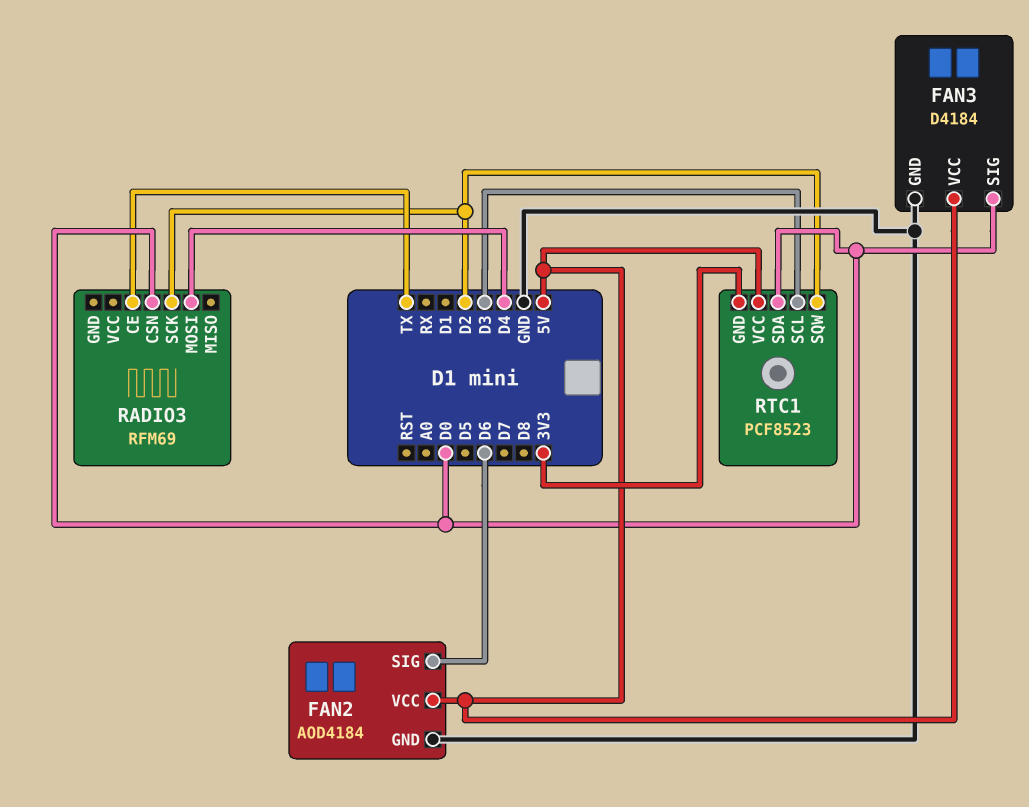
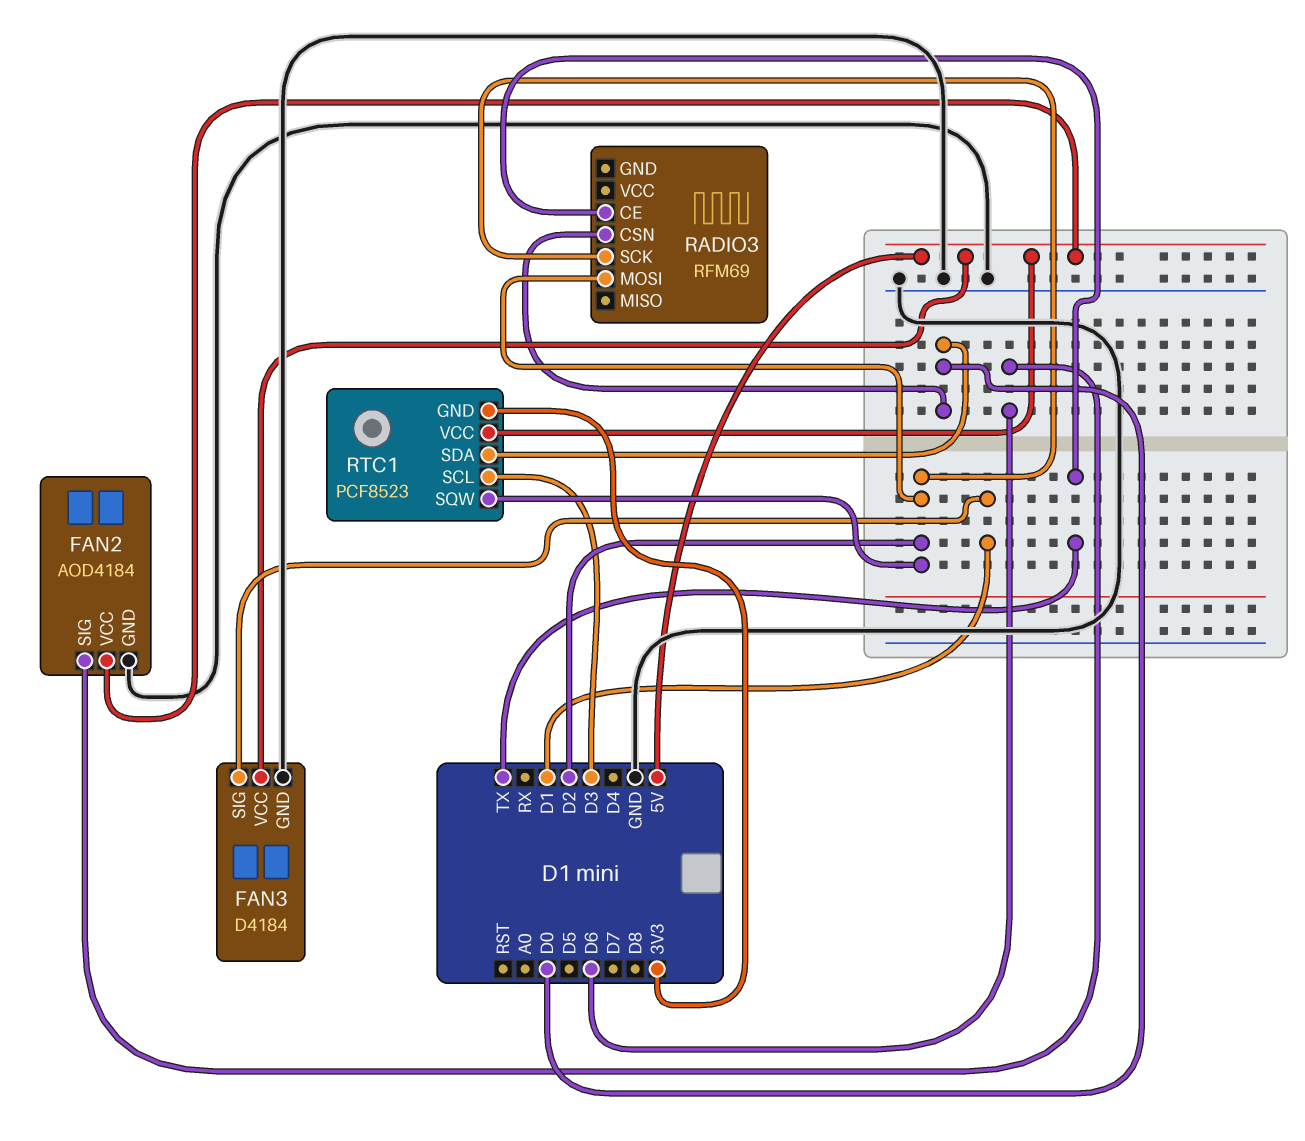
FAN3 pin SIG: D0 -> D1
RADIO3 pin MOSI: D4 -> D2

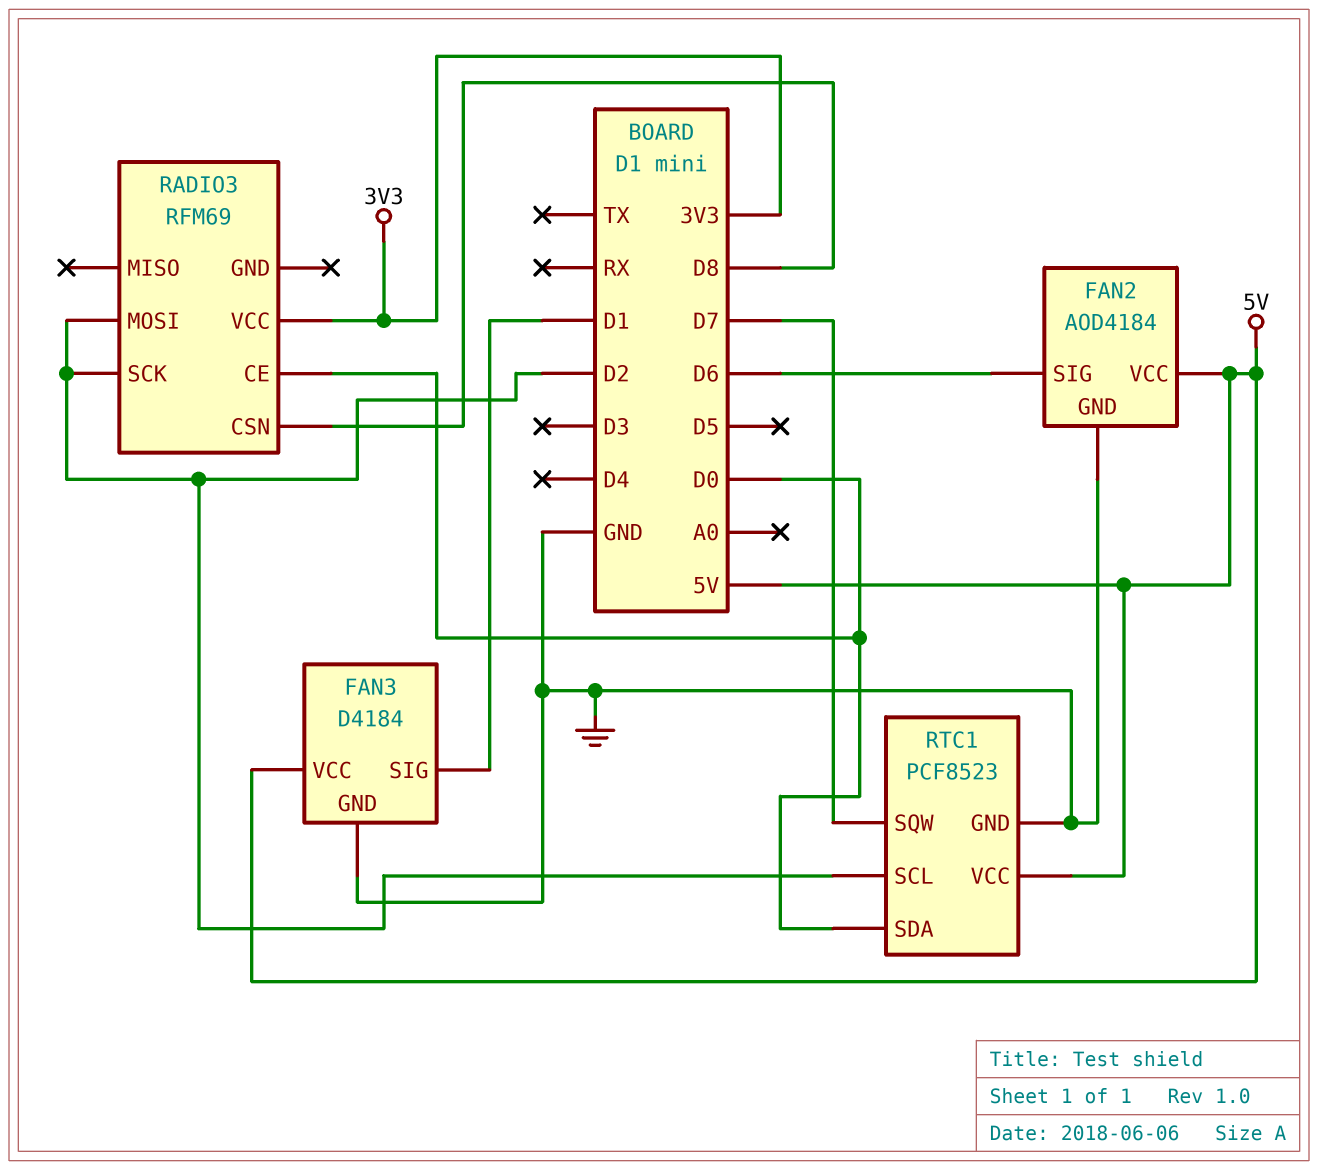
RADIO3 pin CE: TX -> D0
RADIO3 pin CSN: D0 -> D8
RADIO3 pin VCC: none -> 3V3
RTC1 pin GND: 3V3 -> GND
RTC1 pin SCL: D3 -> D2
RTC1 pin SQW: D2 -> D7

